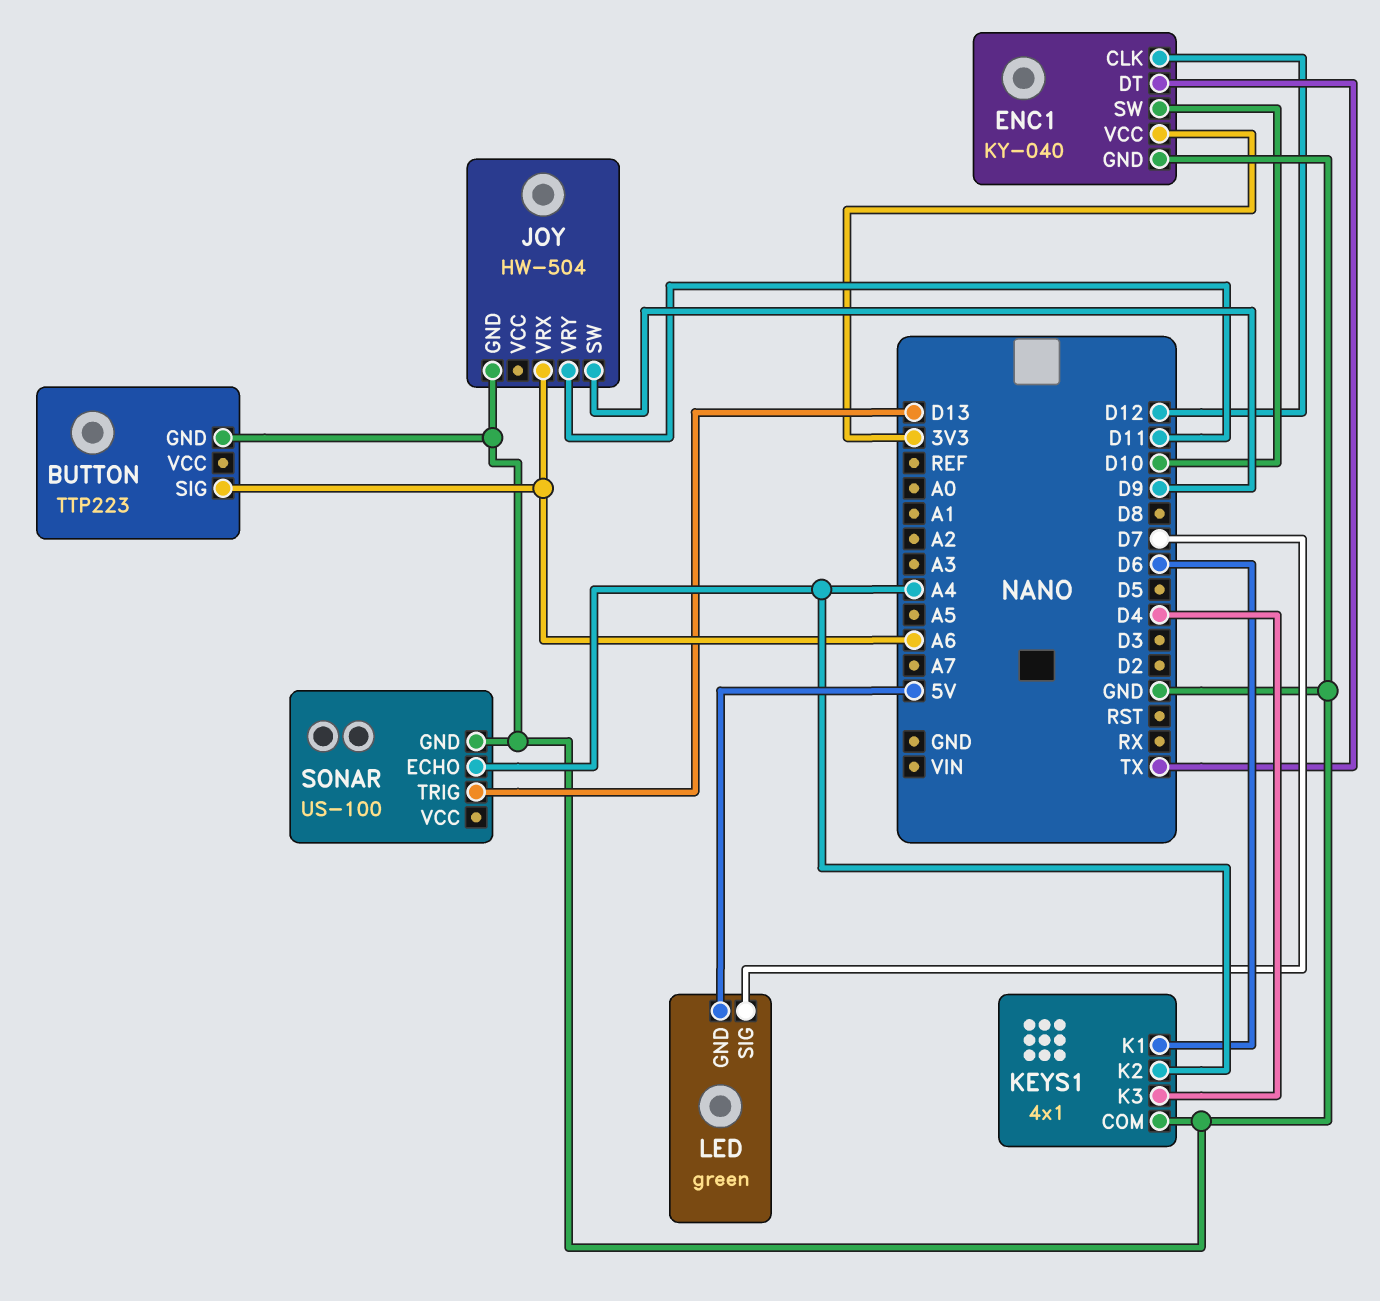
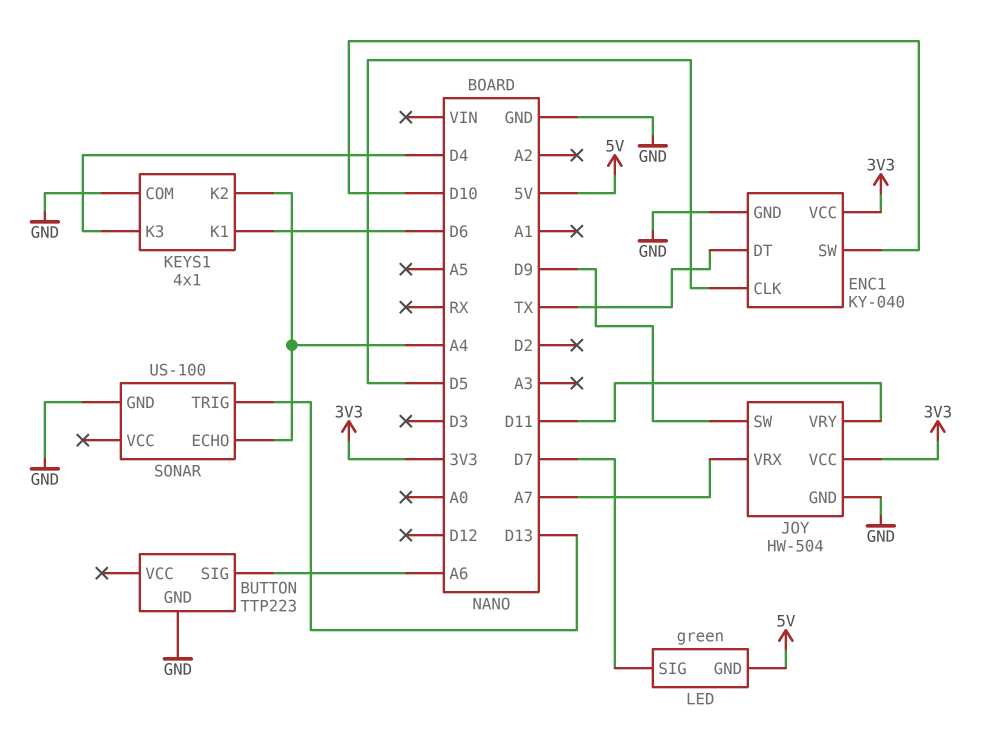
ENC1 pin CLK: D12 -> D5
JOY pin VCC: none -> 3V3
JOY pin VRX: A6 -> A7

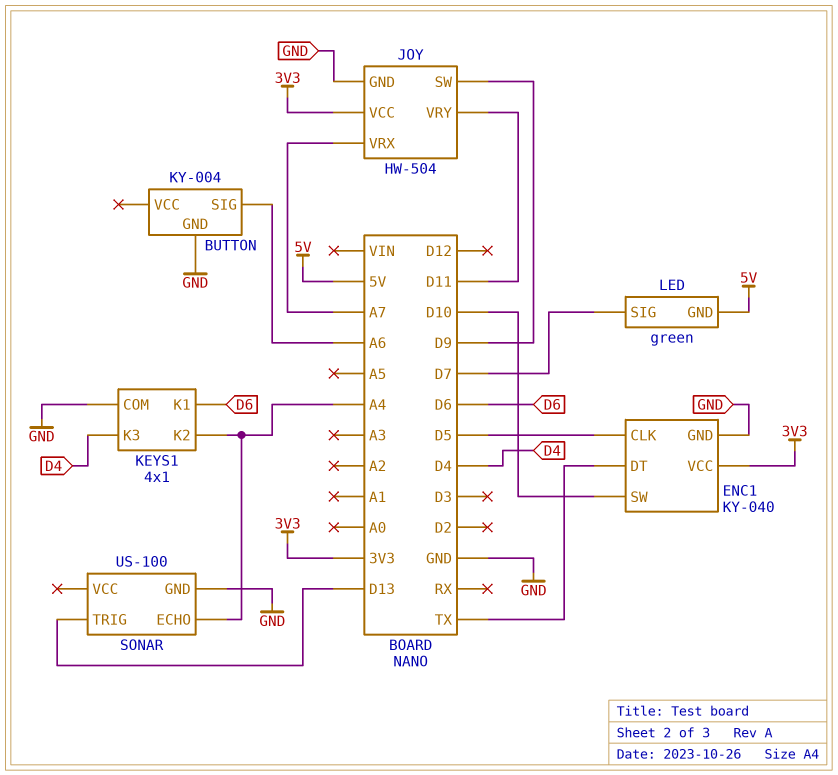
BUTTON: TTP223 -> KY-004

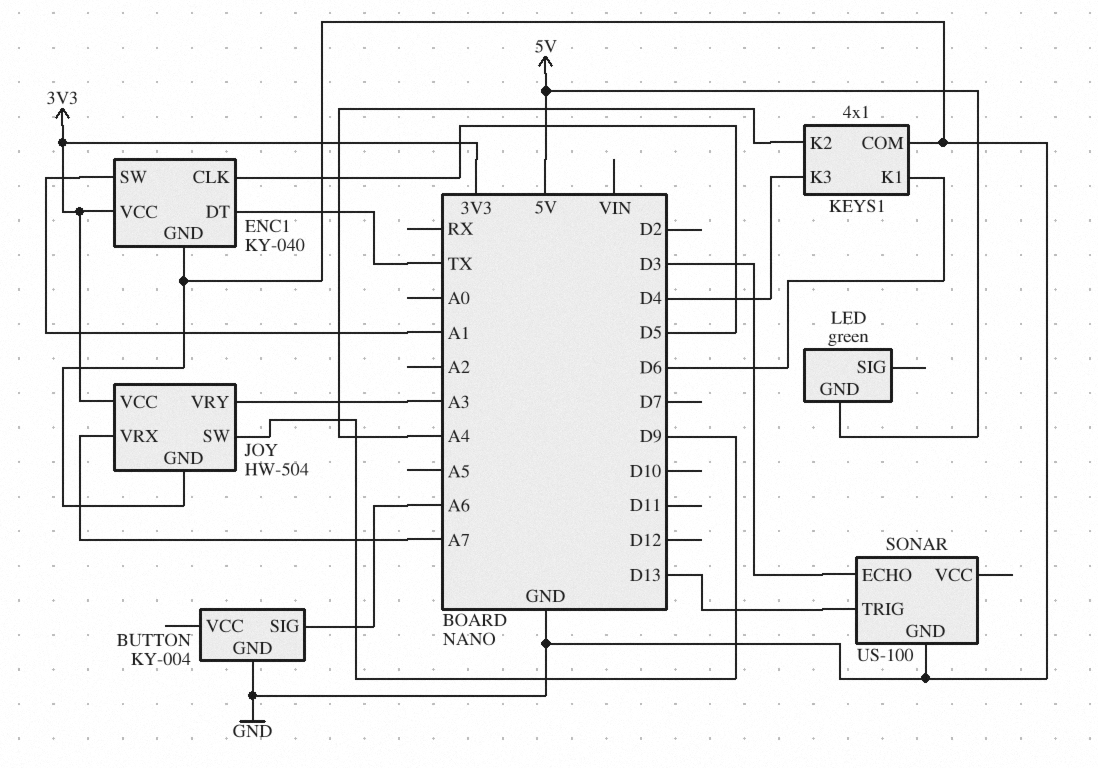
ENC1 pin SW: D10 -> A1
JOY pin VRY: D11 -> A3
LED pin SIG: D7 -> none
SONAR pin ECHO: A4 -> D3

